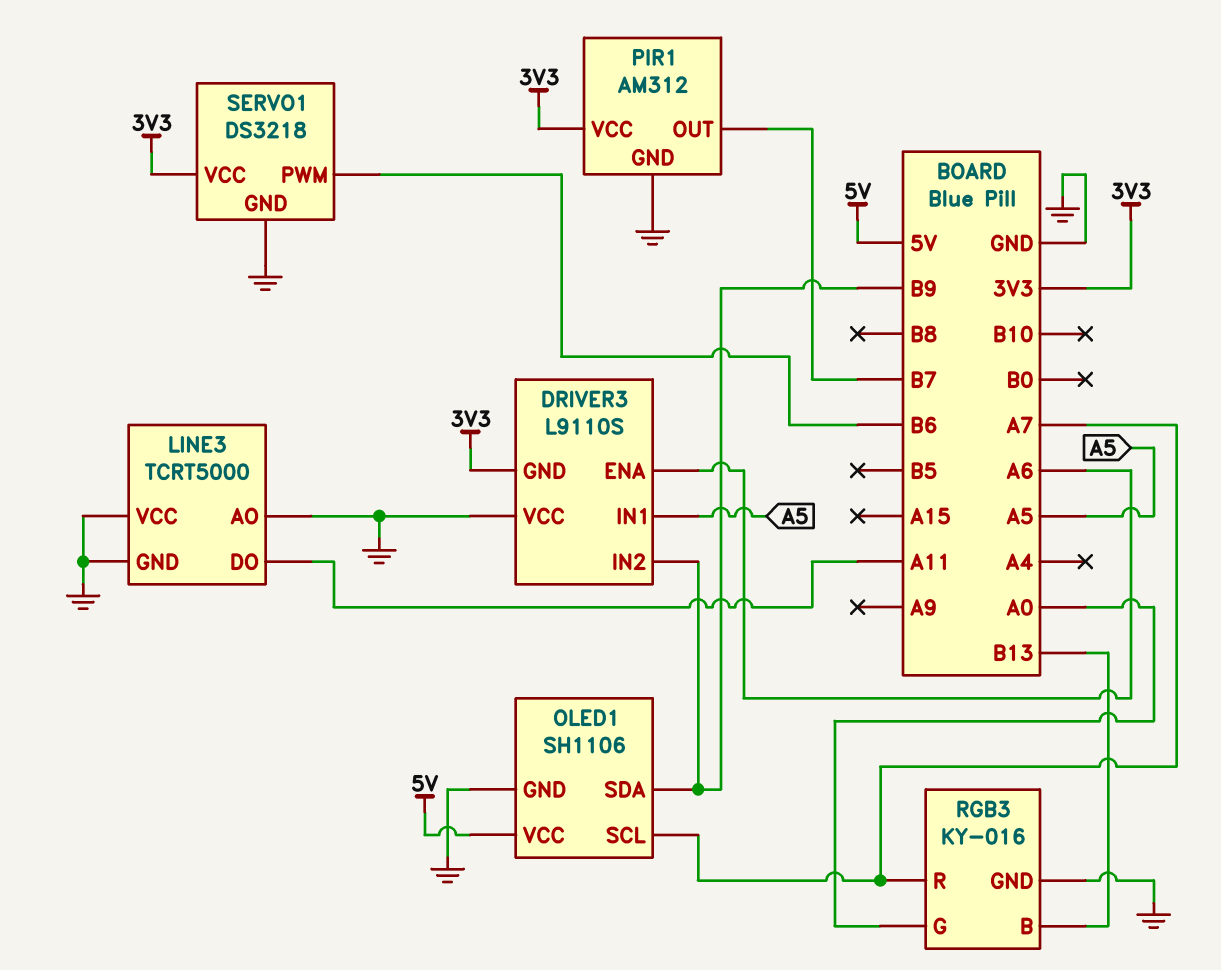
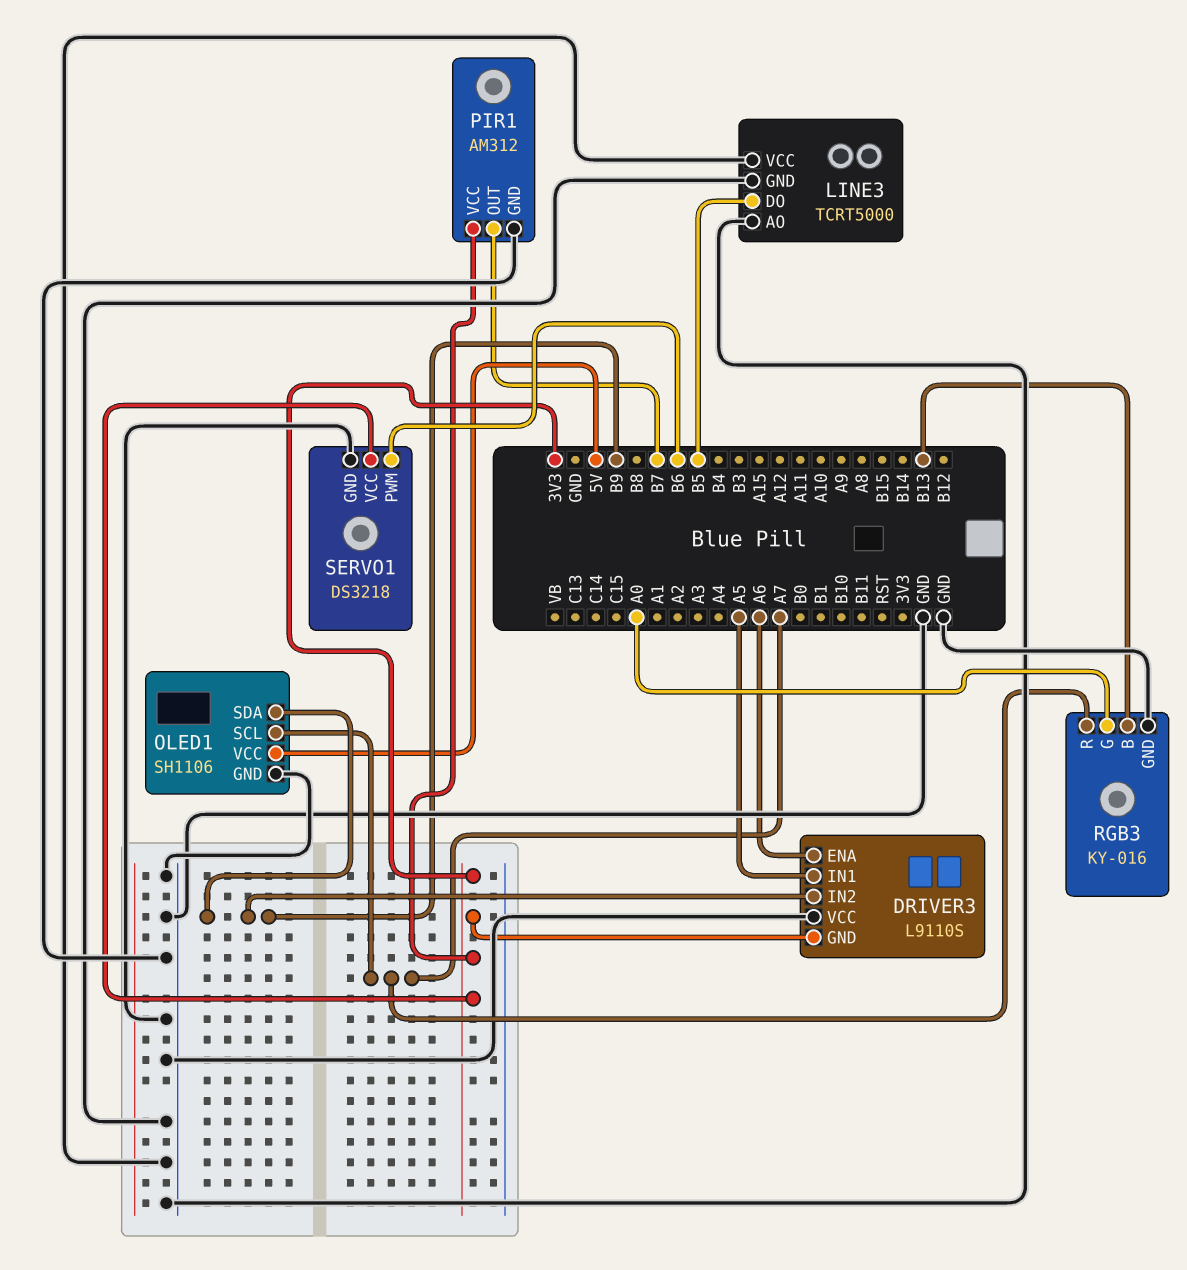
LINE3 pin DO: A11 -> B5

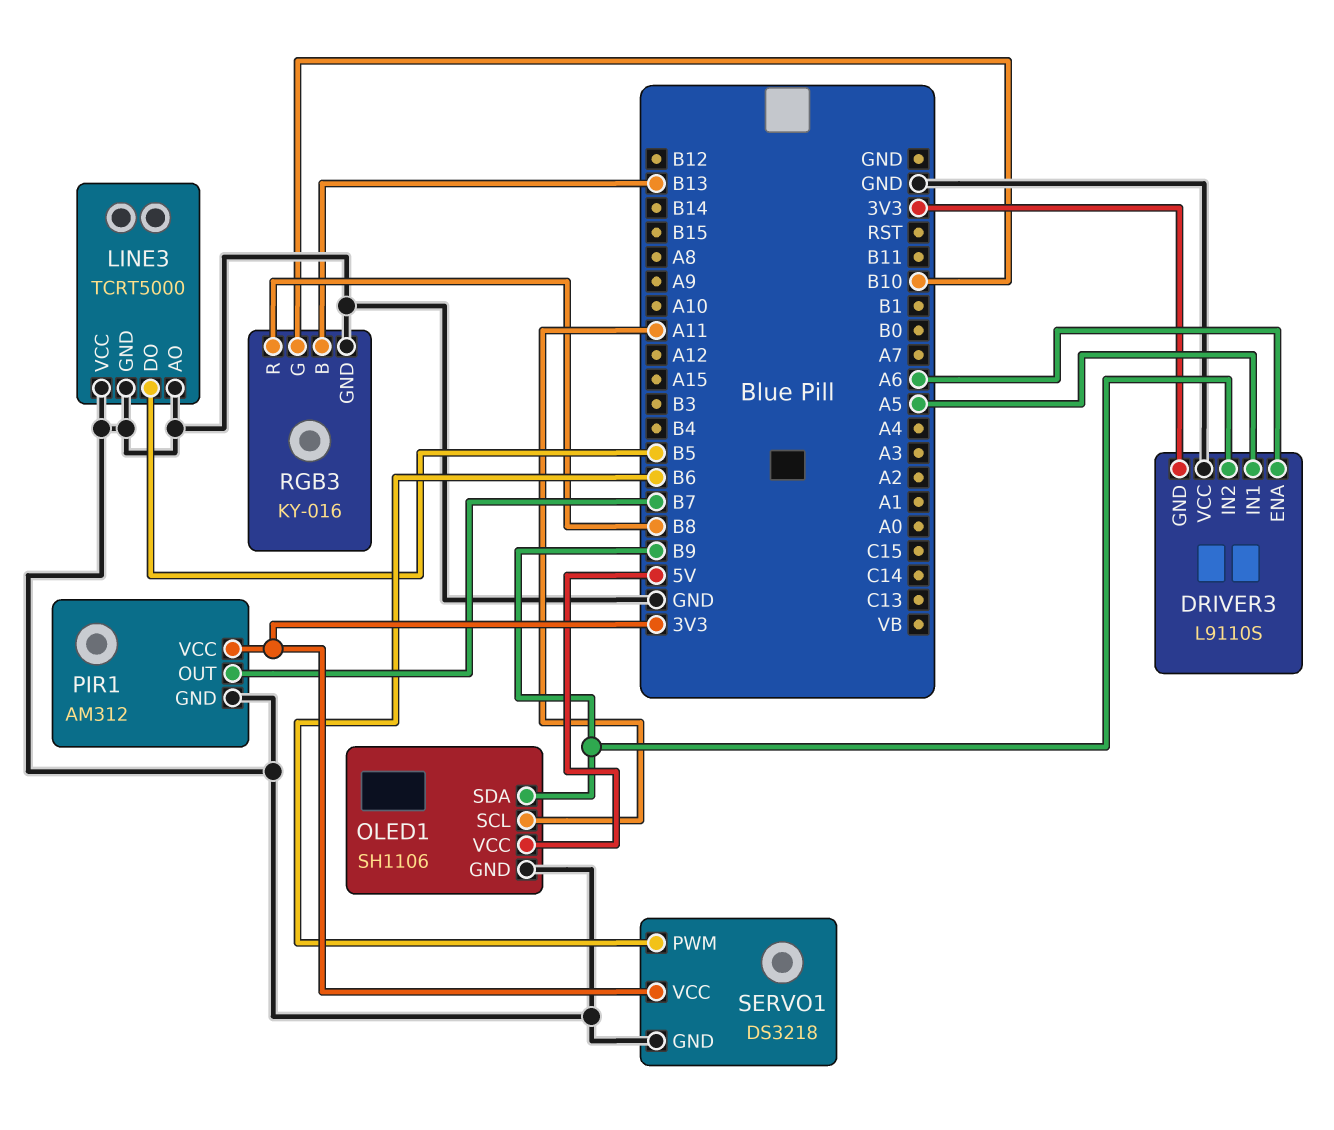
OLED1 pin SCL: A7 -> A11
RGB3 pin G: A0 -> B10
RGB3 pin R: A7 -> B8

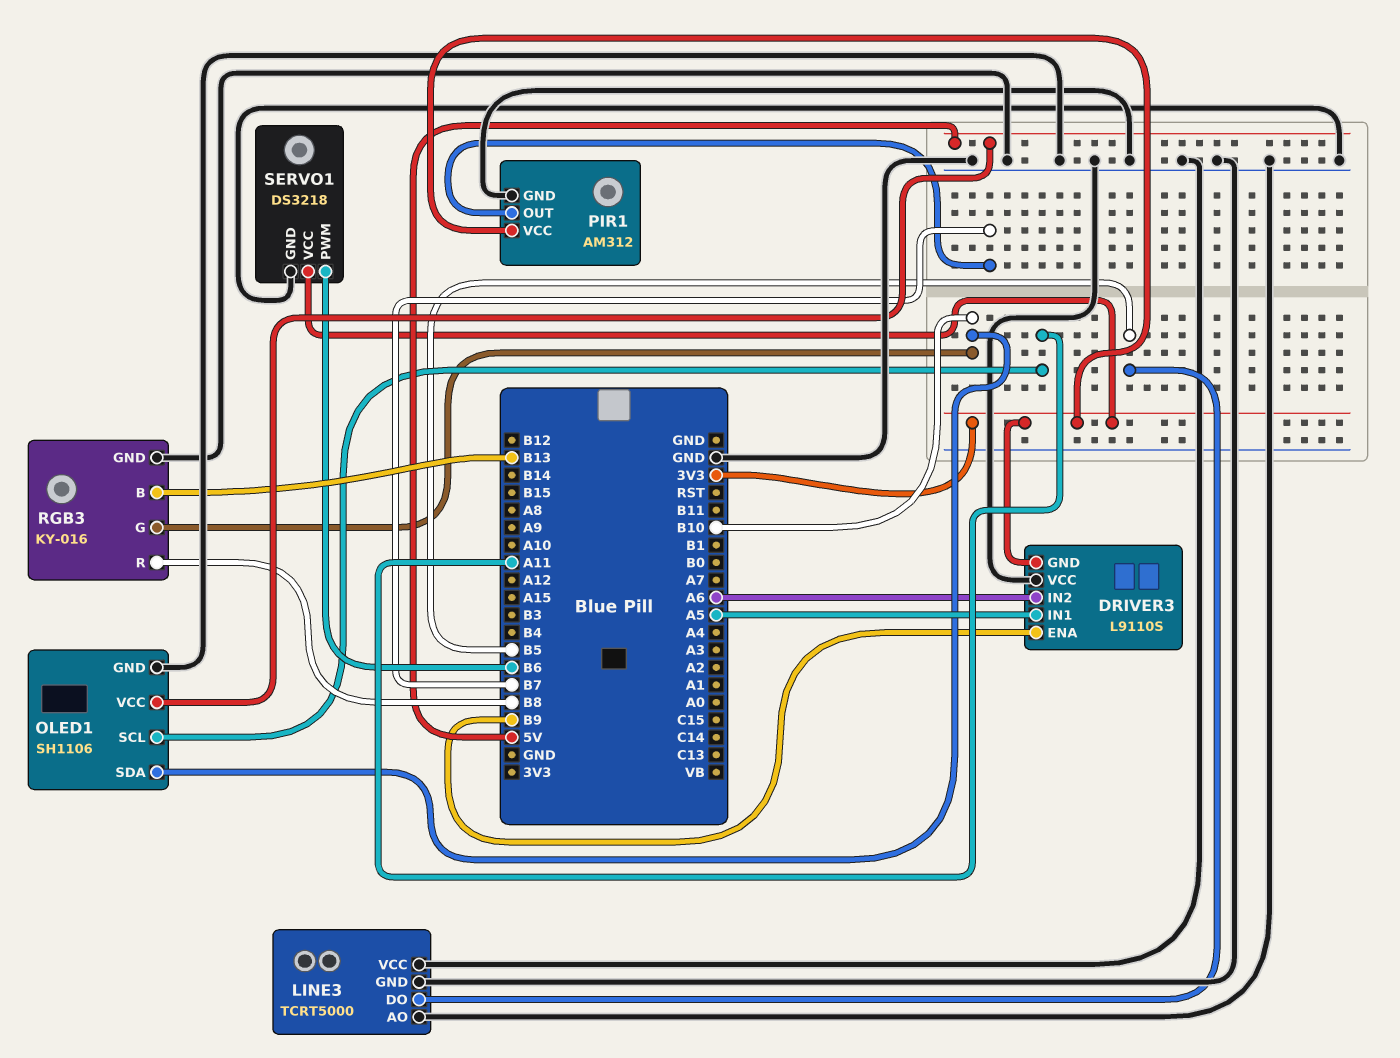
DRIVER3 pin ENA: A6 -> B9
DRIVER3 pin IN2: B9 -> A6
OLED1 pin SDA: B9 -> B10

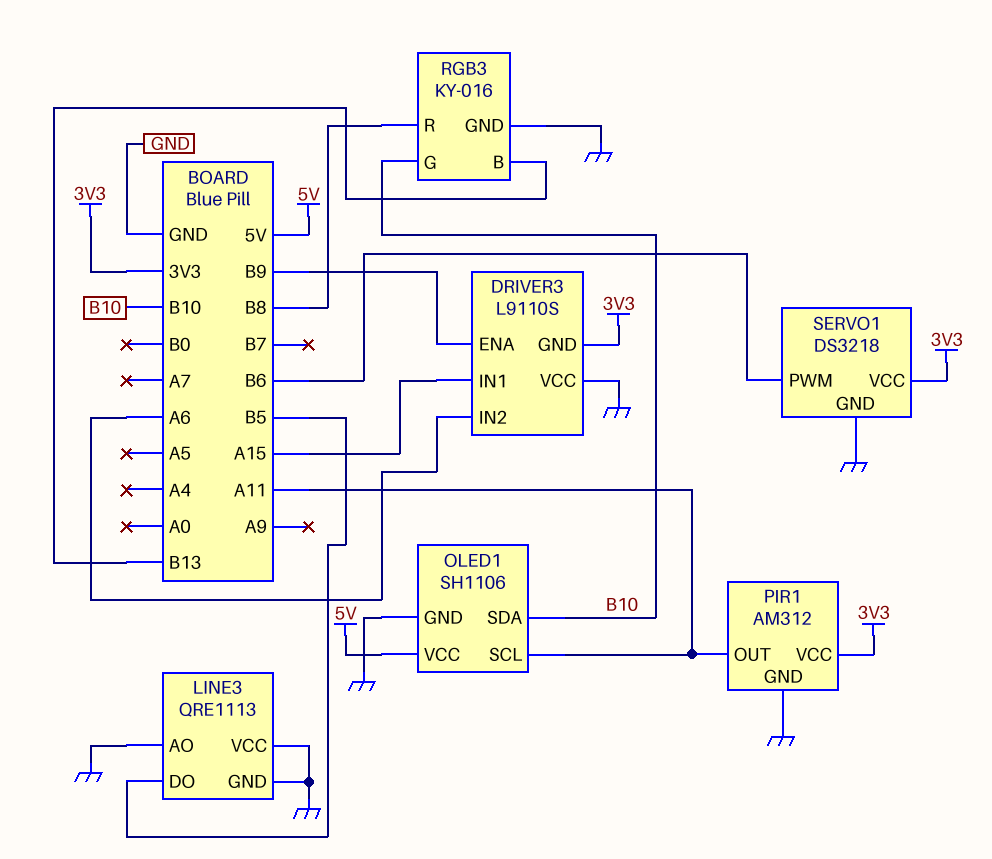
DRIVER3 pin IN1: A5 -> A15
LINE3: TCRT5000 -> QRE1113
PIR1 pin OUT: B7 -> A11

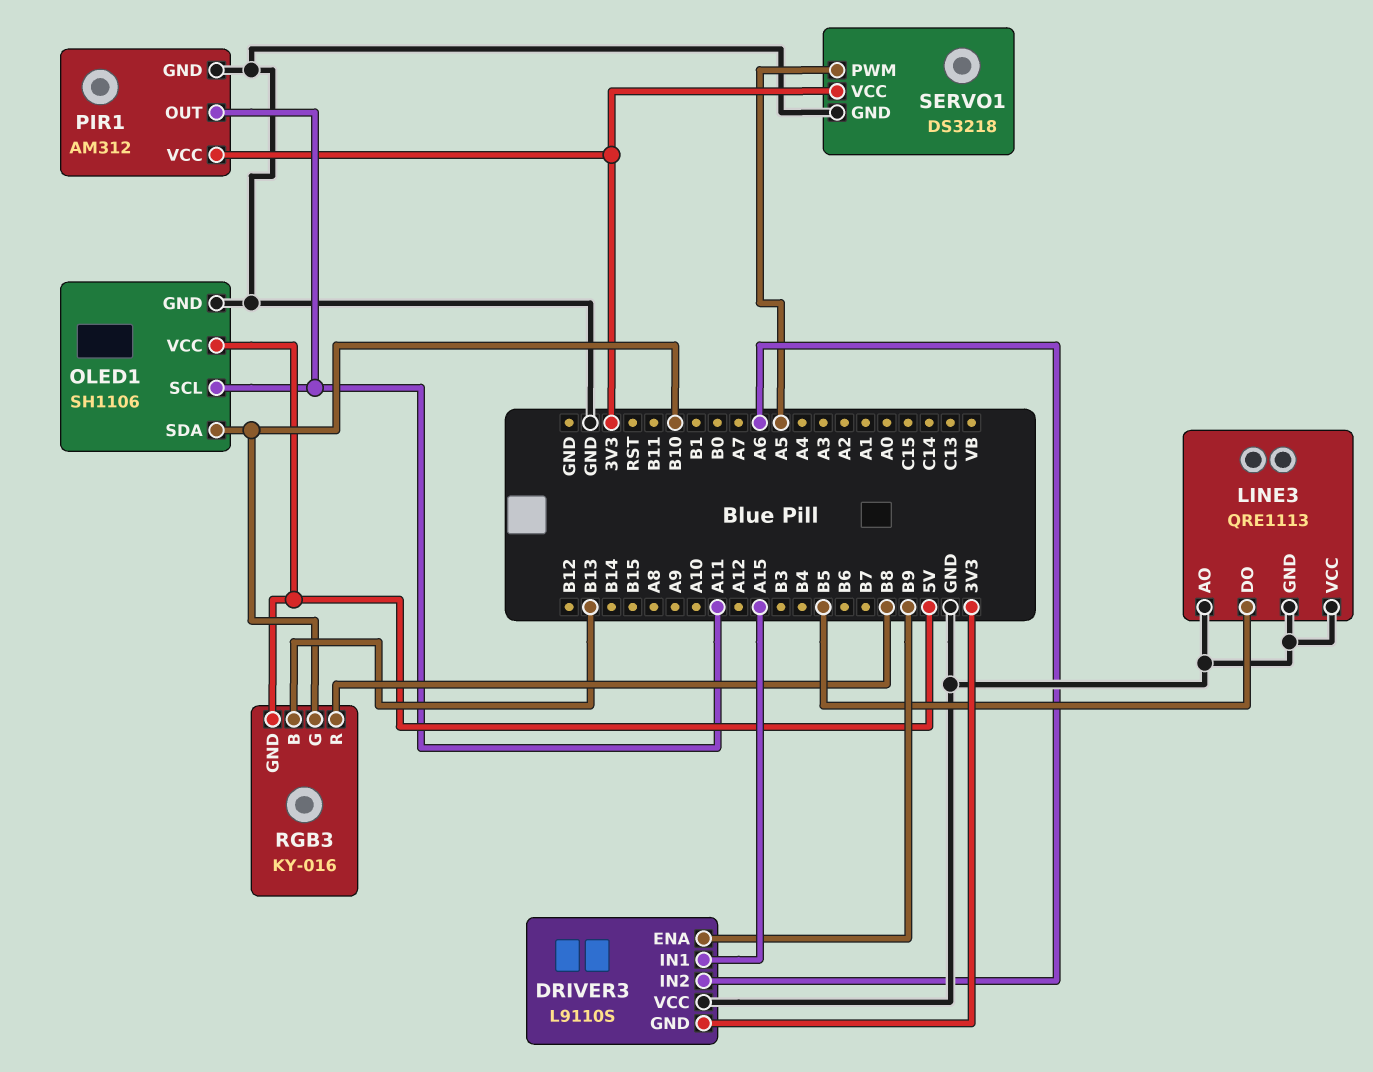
RGB3 pin GND: GND -> 5V
SERVO1 pin PWM: B6 -> A5

